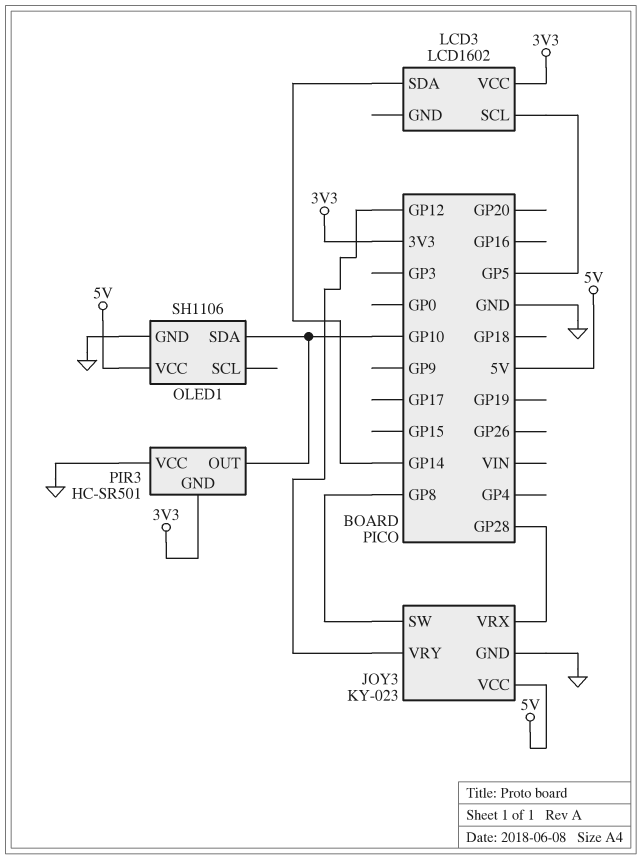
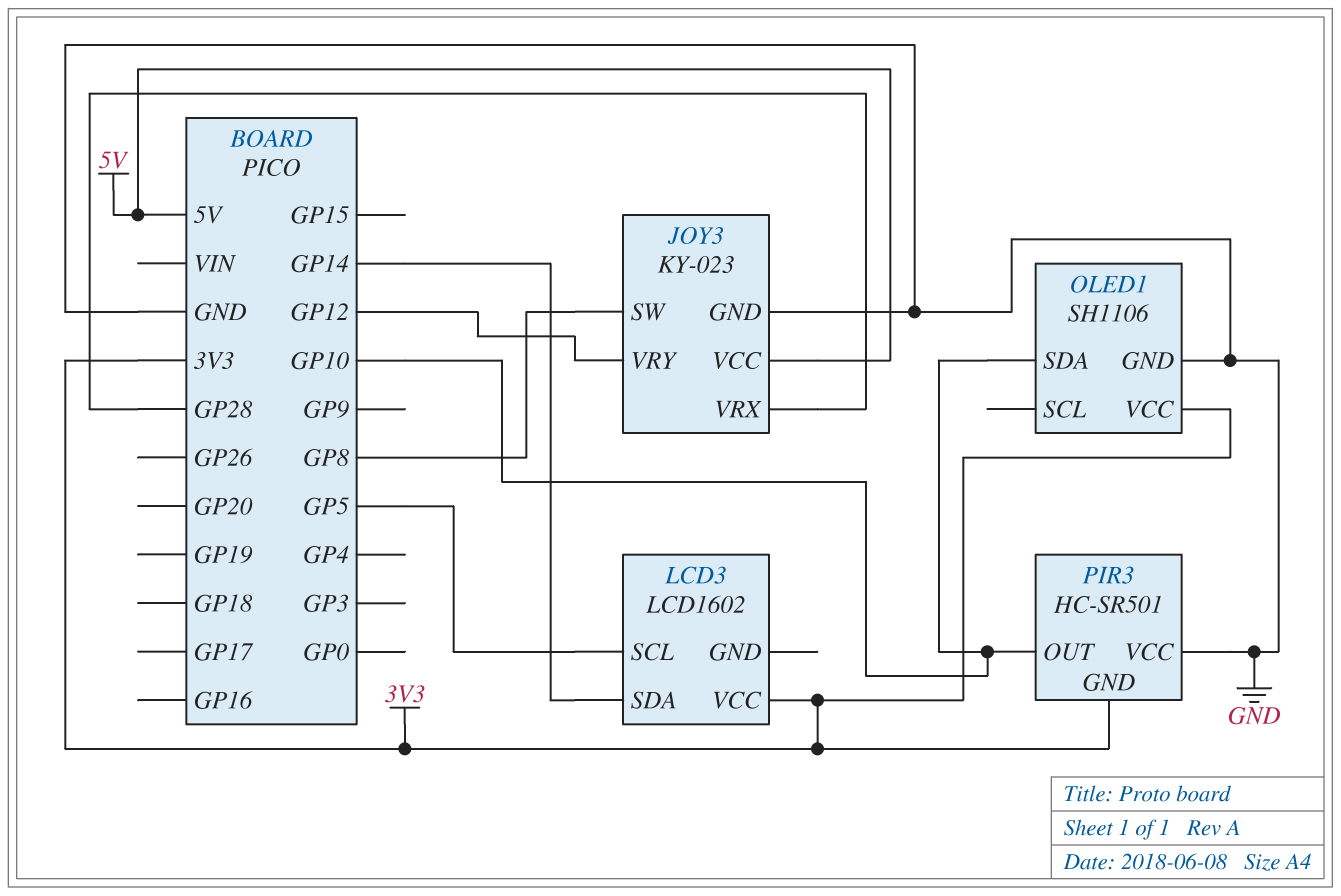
OLED1 pin VCC: 5V -> 3V3

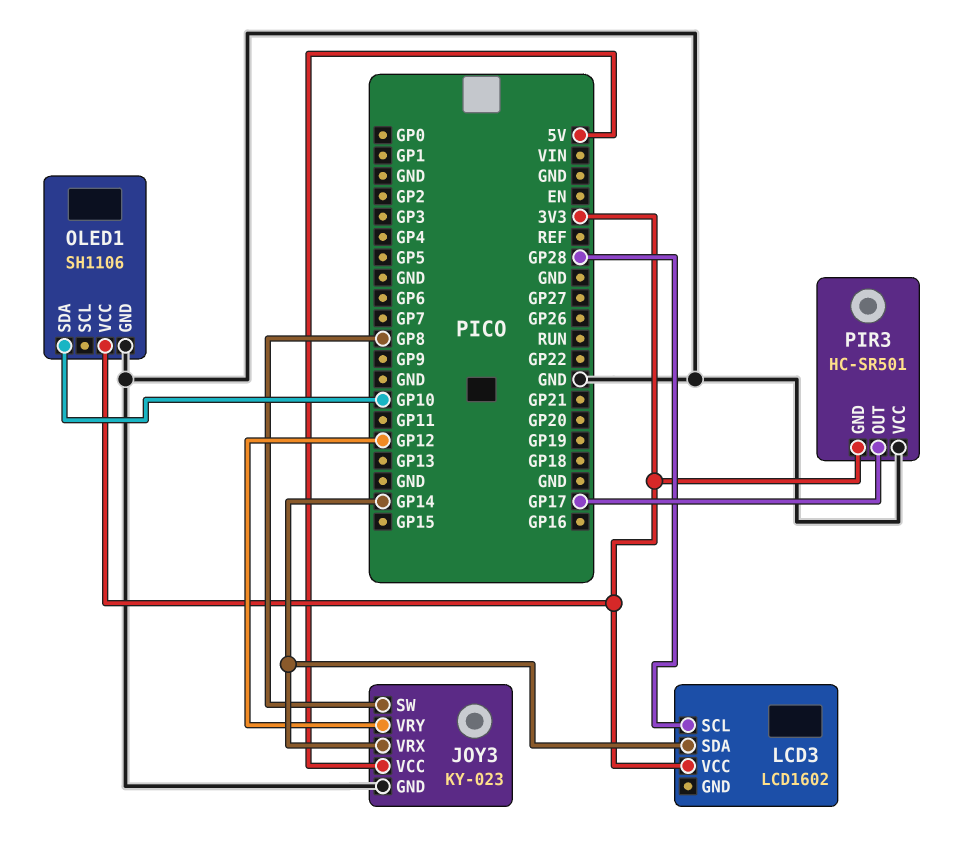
JOY3 pin VRX: GP28 -> GP14
LCD3 pin SCL: GP5 -> GP28
PIR3 pin OUT: GP10 -> GP17

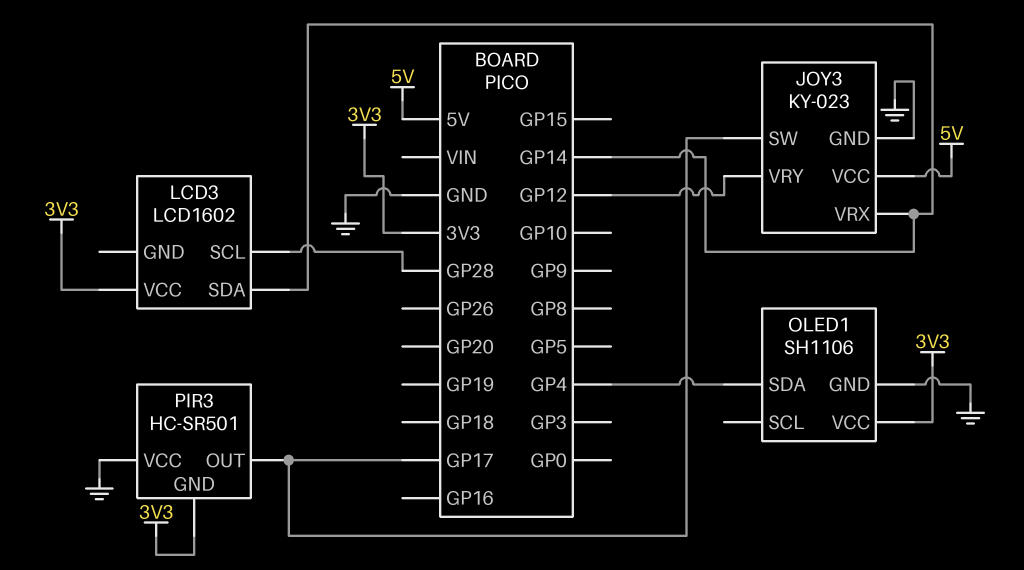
JOY3 pin SW: GP8 -> GP17
OLED1 pin SDA: GP10 -> GP4

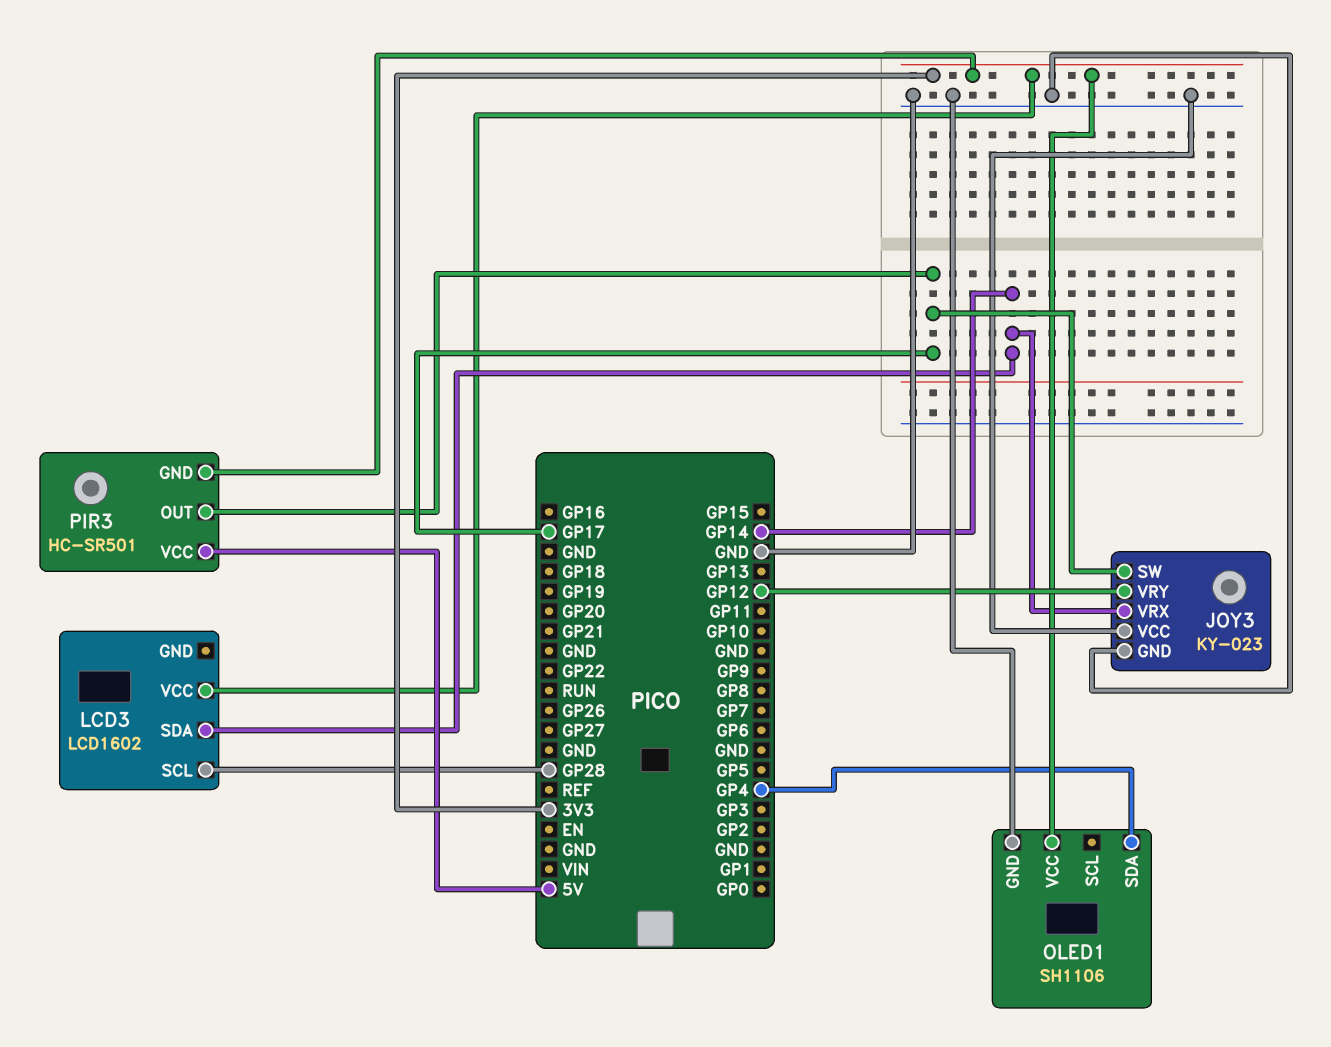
JOY3 pin VCC: 5V -> GND
PIR3 pin VCC: GND -> 5V

